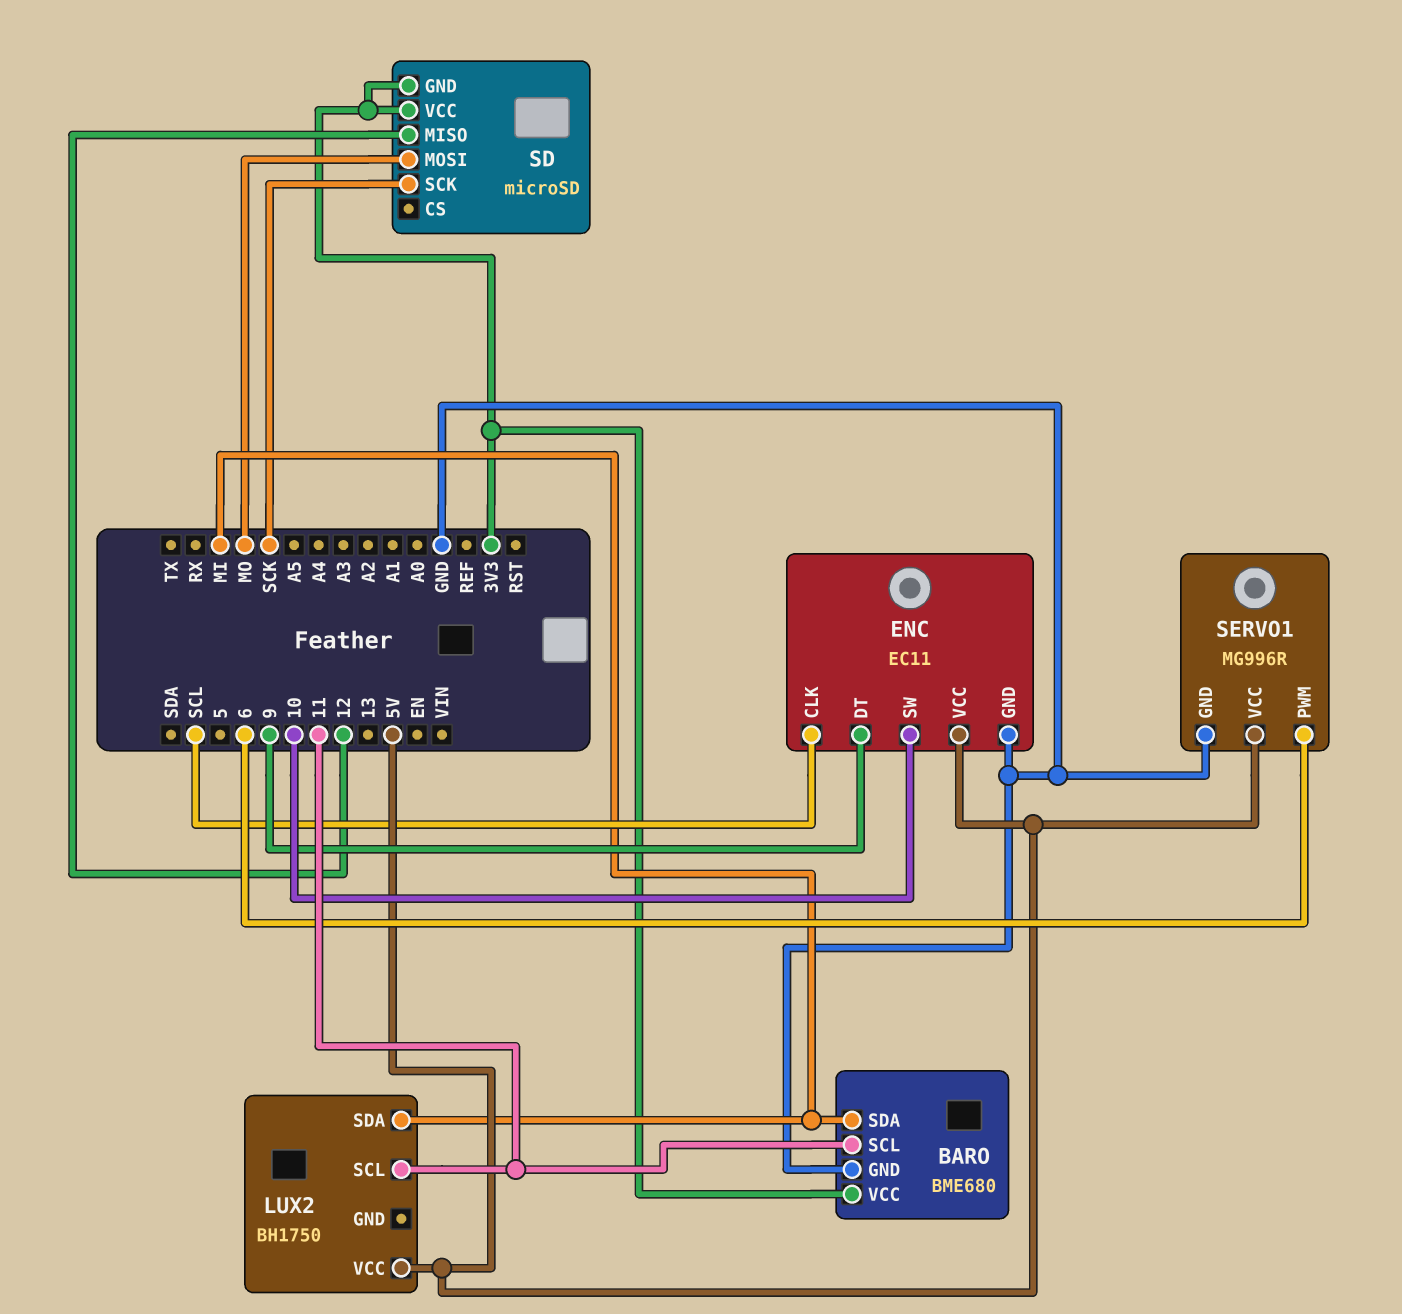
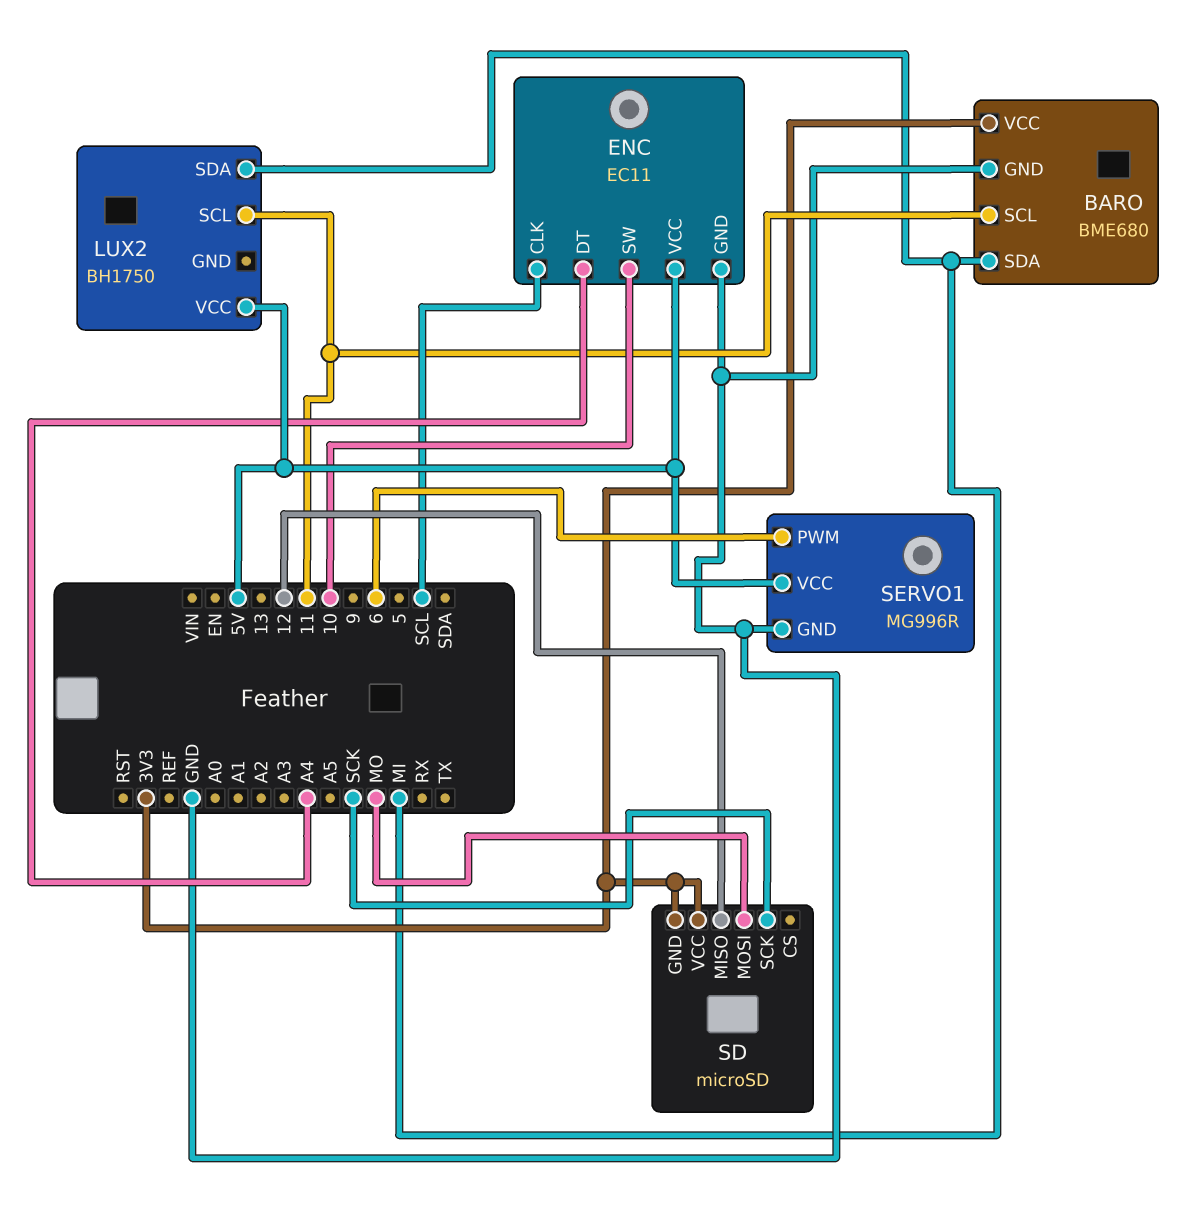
ENC pin DT: 9 -> A4

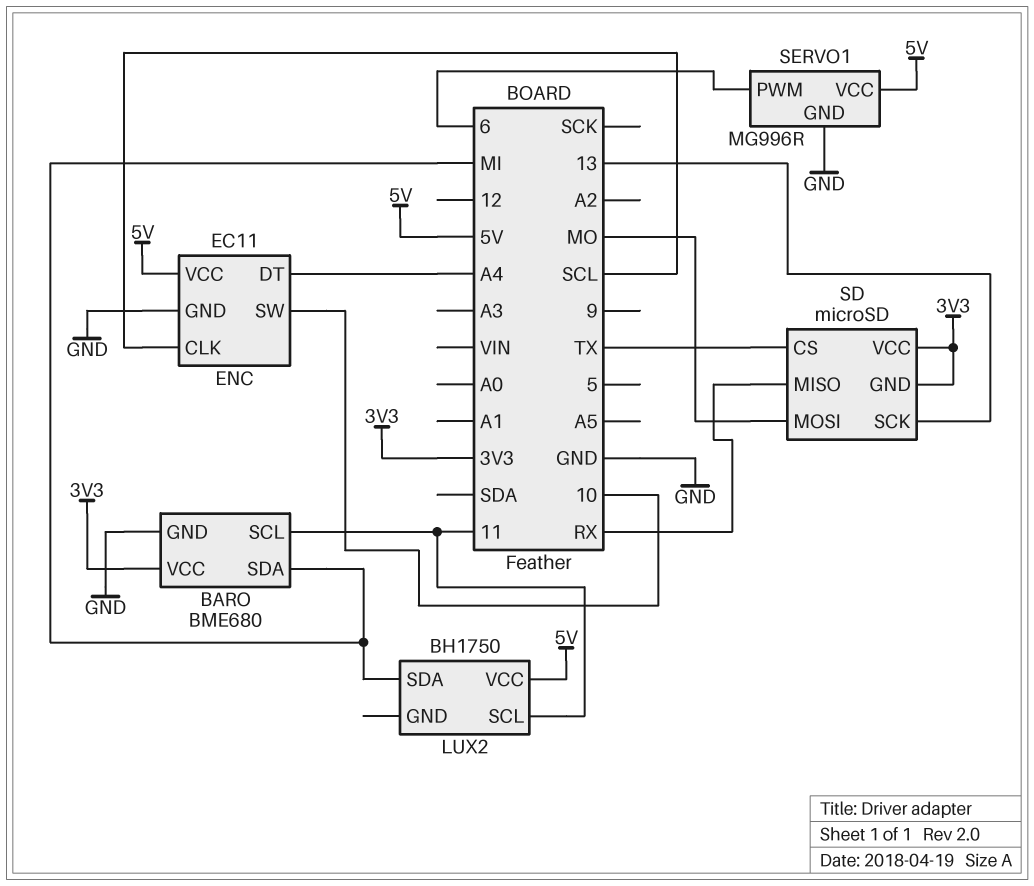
SD pin CS: none -> TX
SD pin MISO: 12 -> RX
SD pin SCK: SCK -> 13

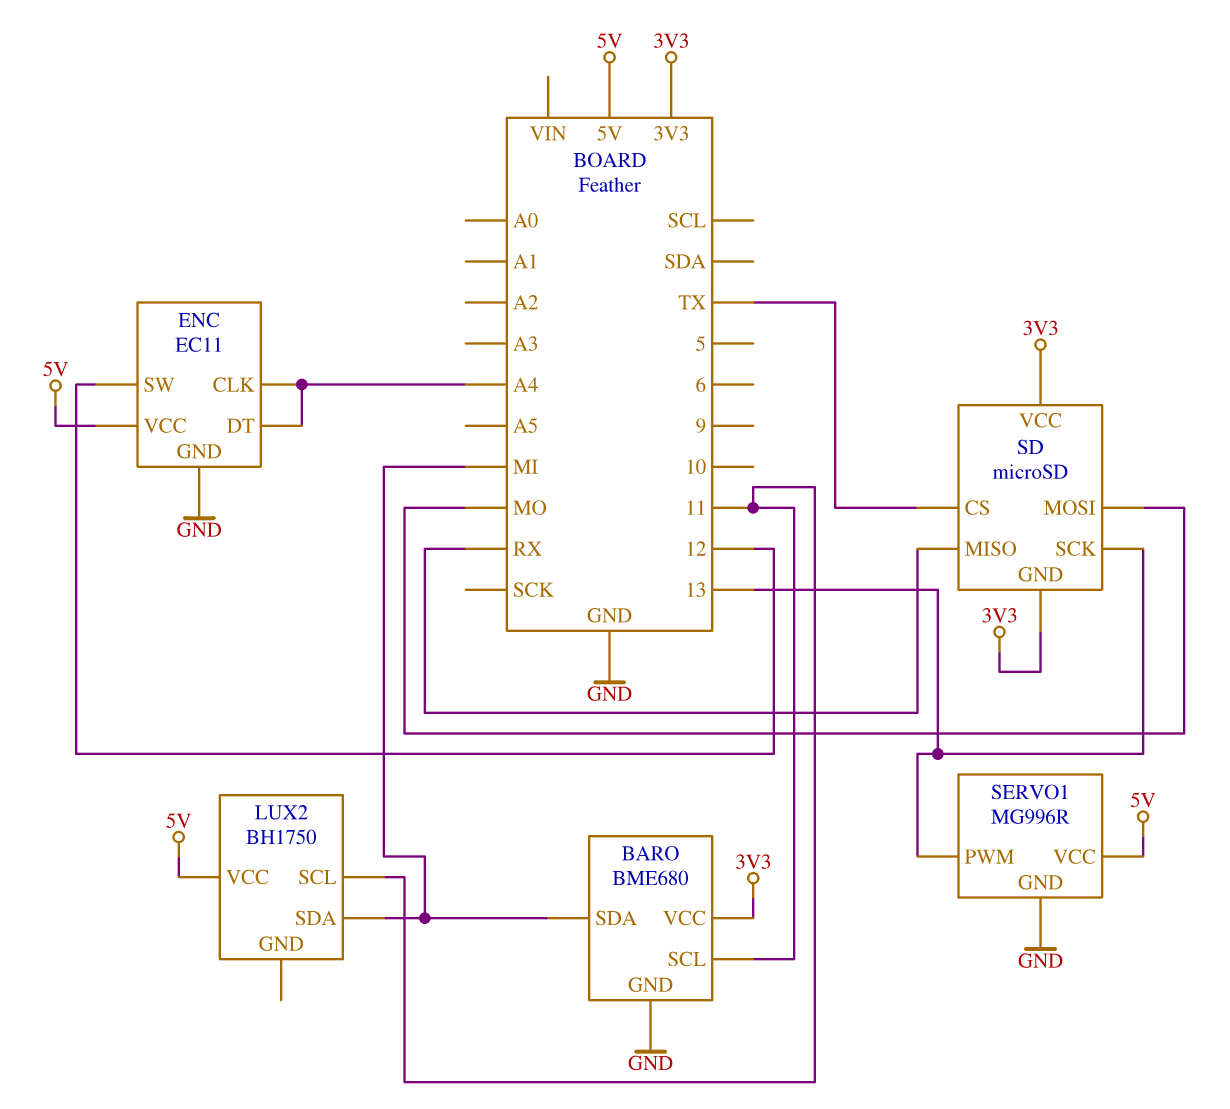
ENC pin CLK: SCL -> A4
ENC pin SW: 10 -> 12
SERVO1 pin PWM: 6 -> 13

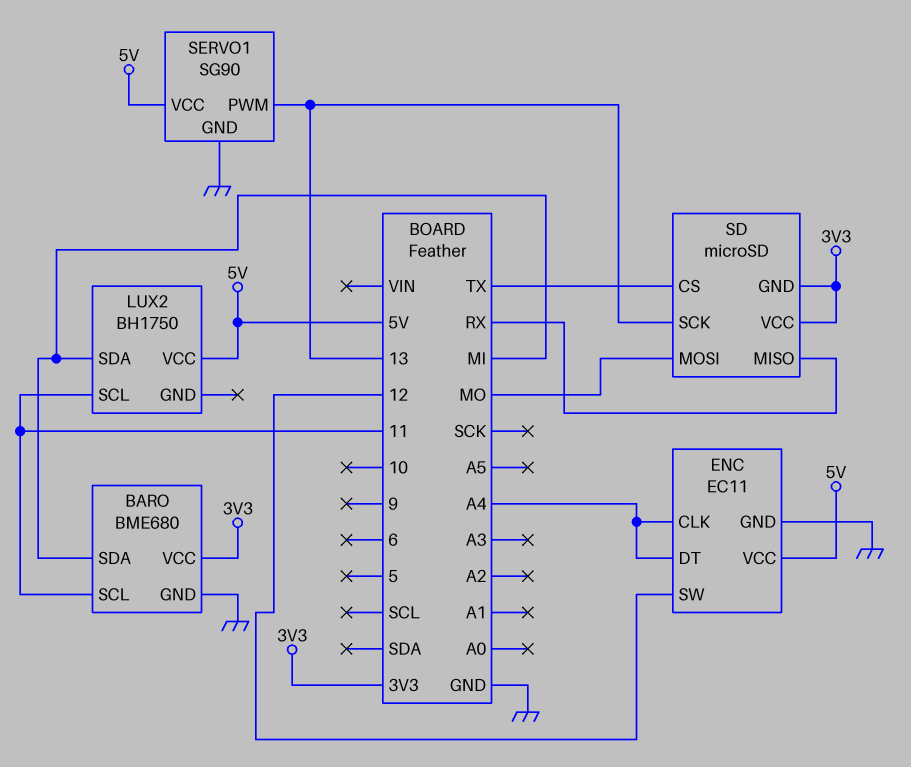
SERVO1: MG996R -> SG90

